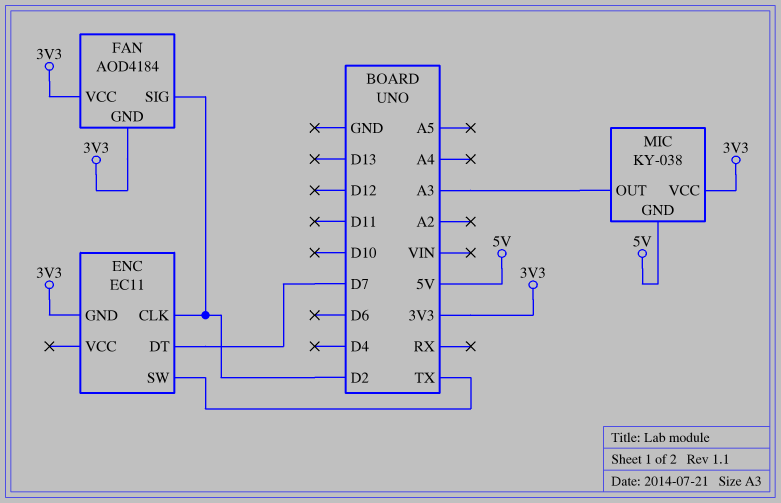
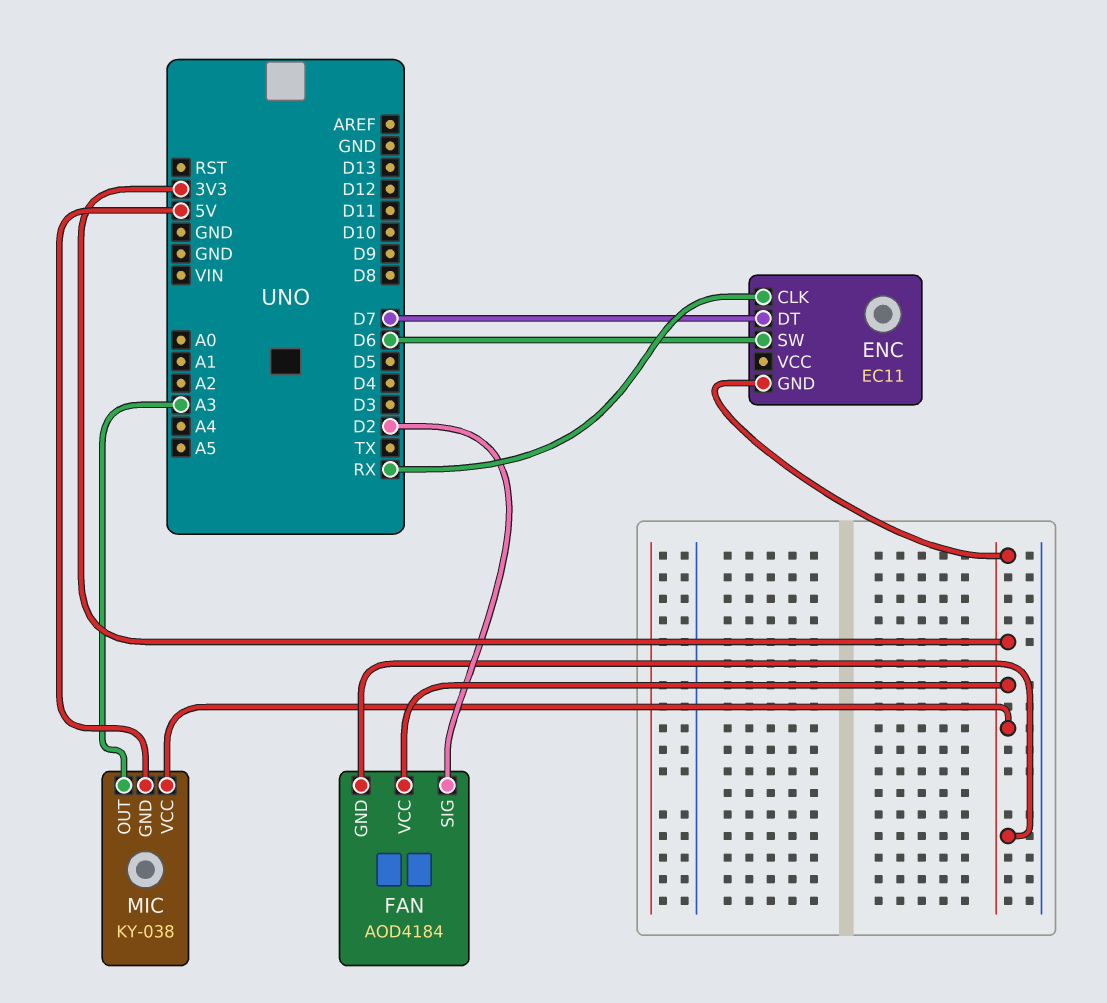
ENC pin CLK: D2 -> RX
ENC pin SW: TX -> D6

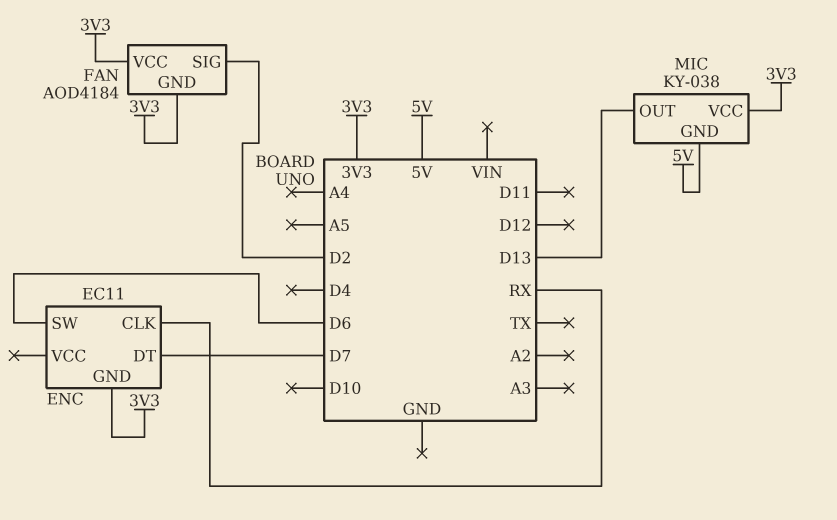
MIC pin OUT: A3 -> D13

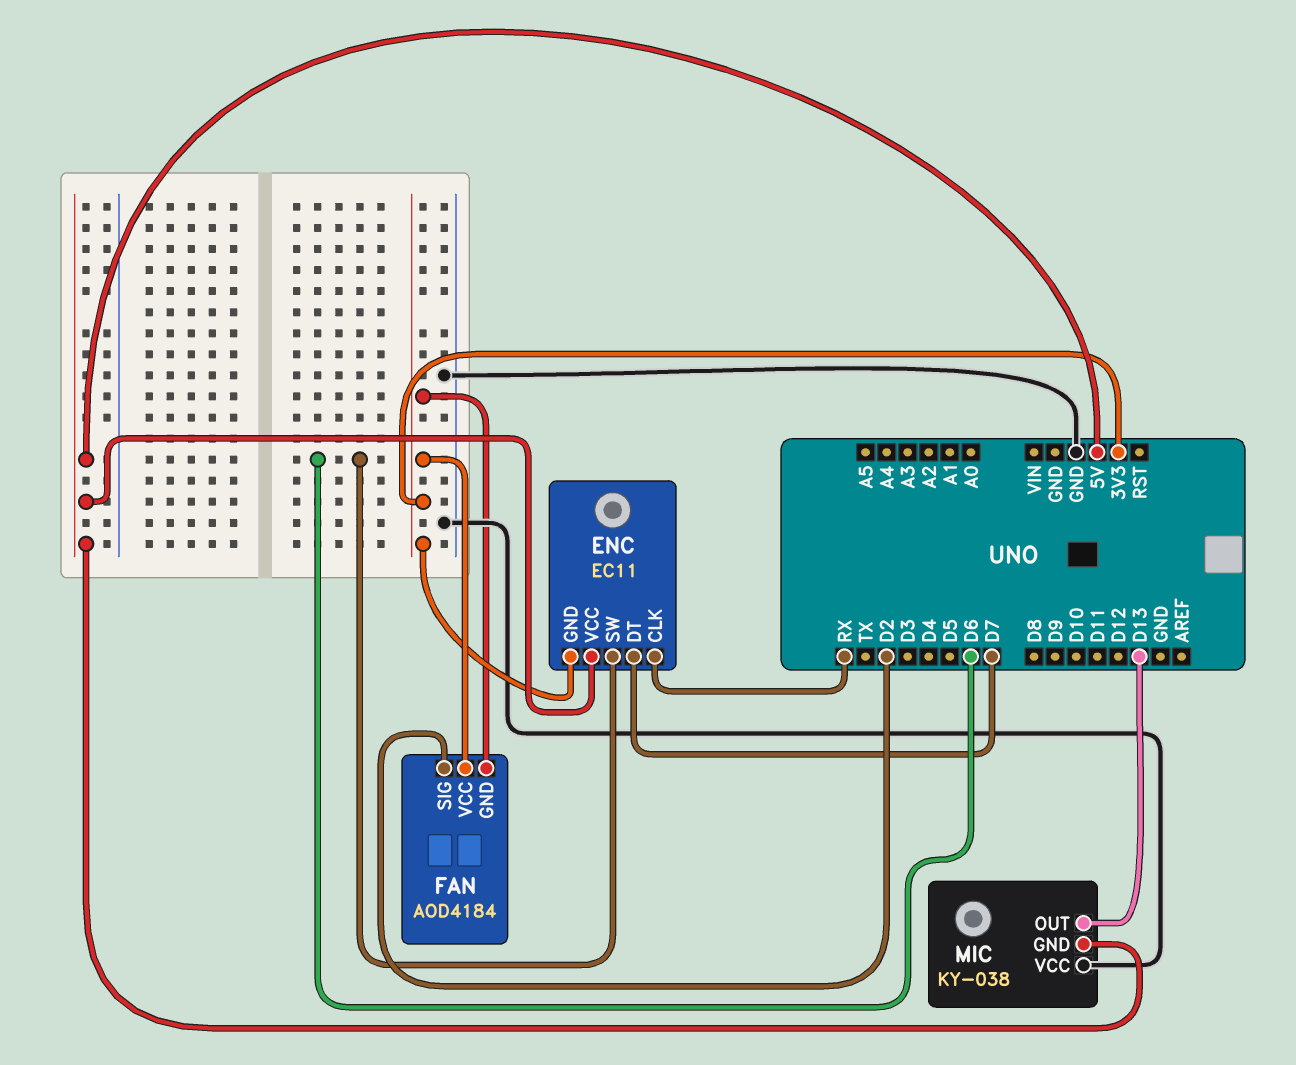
ENC pin VCC: none -> 5V
MIC pin VCC: 3V3 -> GND

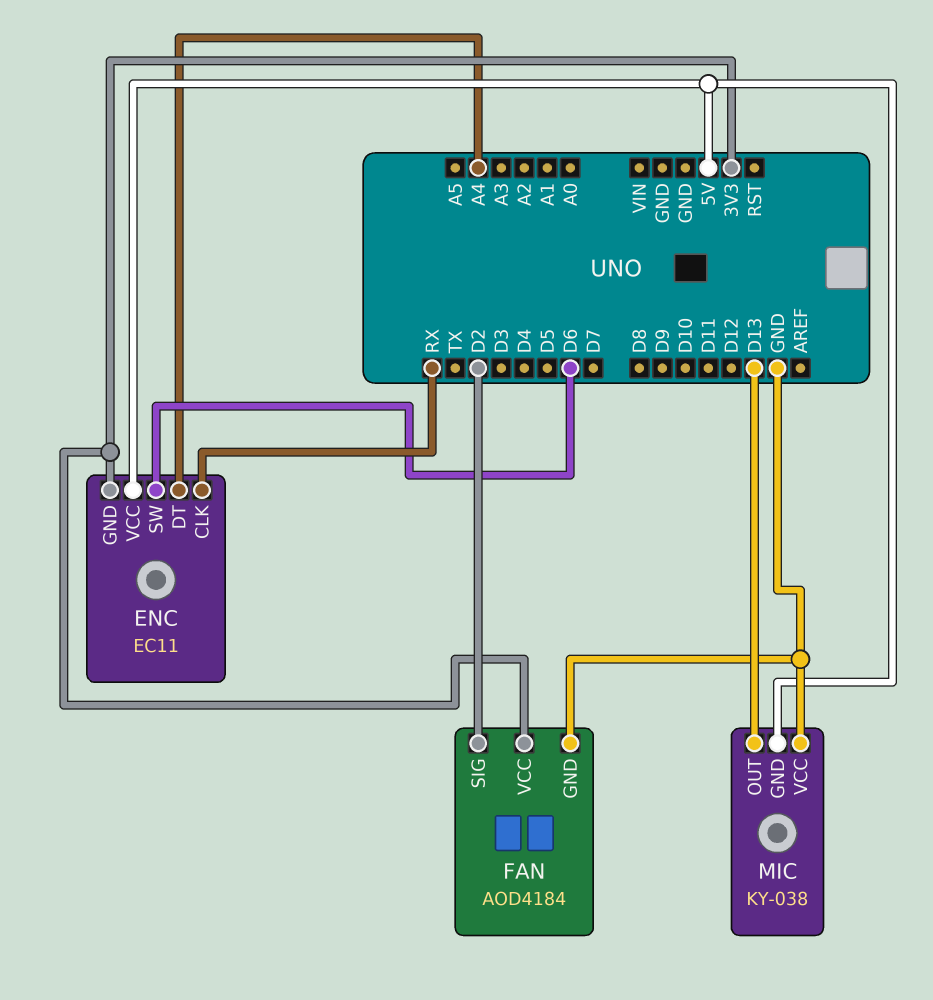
ENC pin DT: D7 -> A4
FAN pin GND: 3V3 -> GND

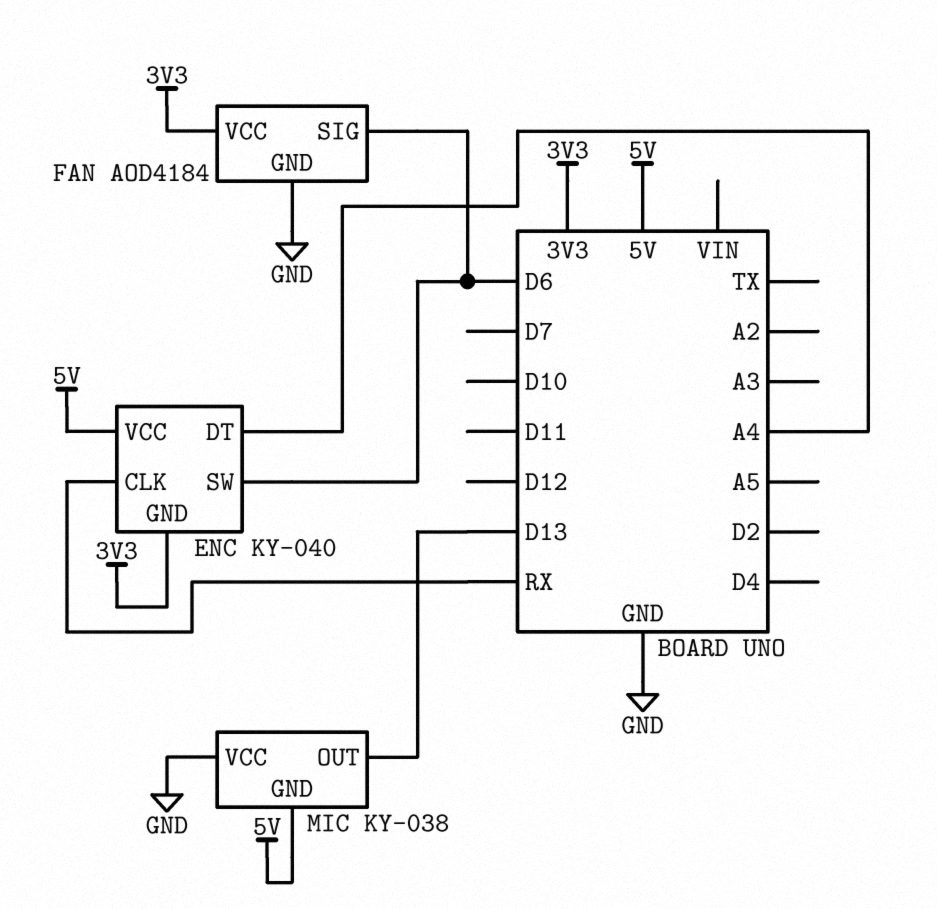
ENC: EC11 -> KY-040
FAN pin SIG: D2 -> D6

